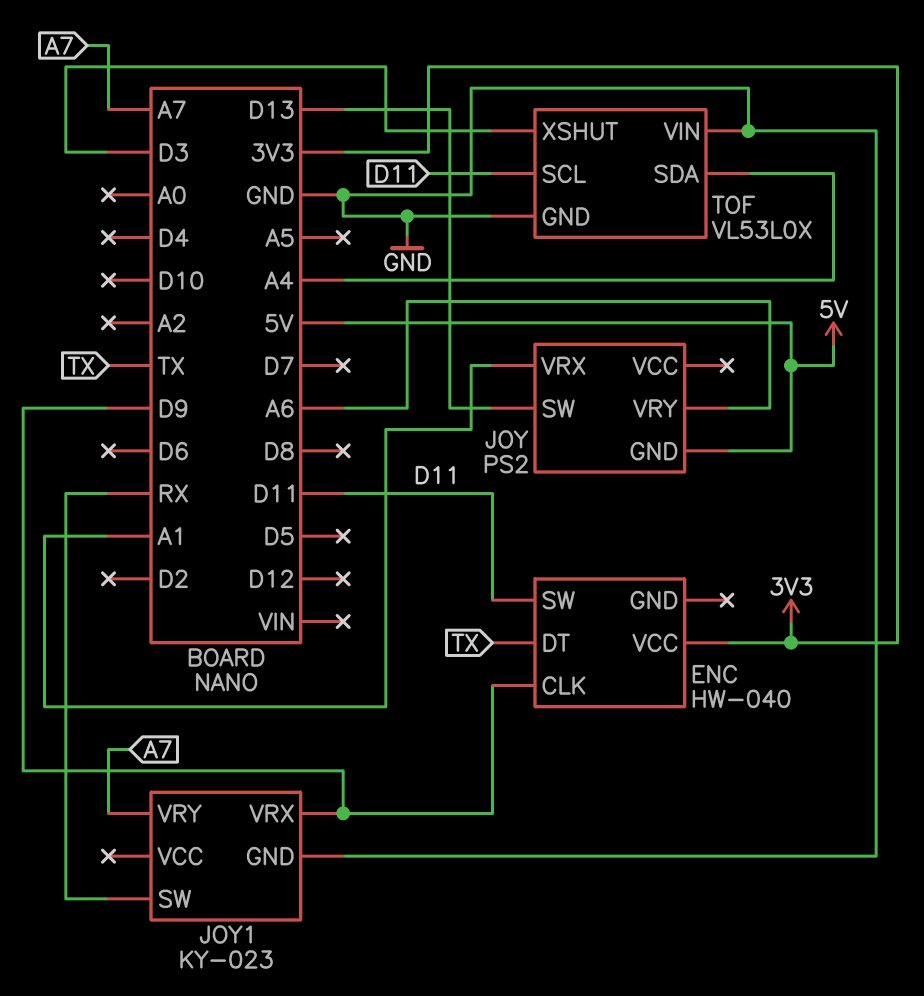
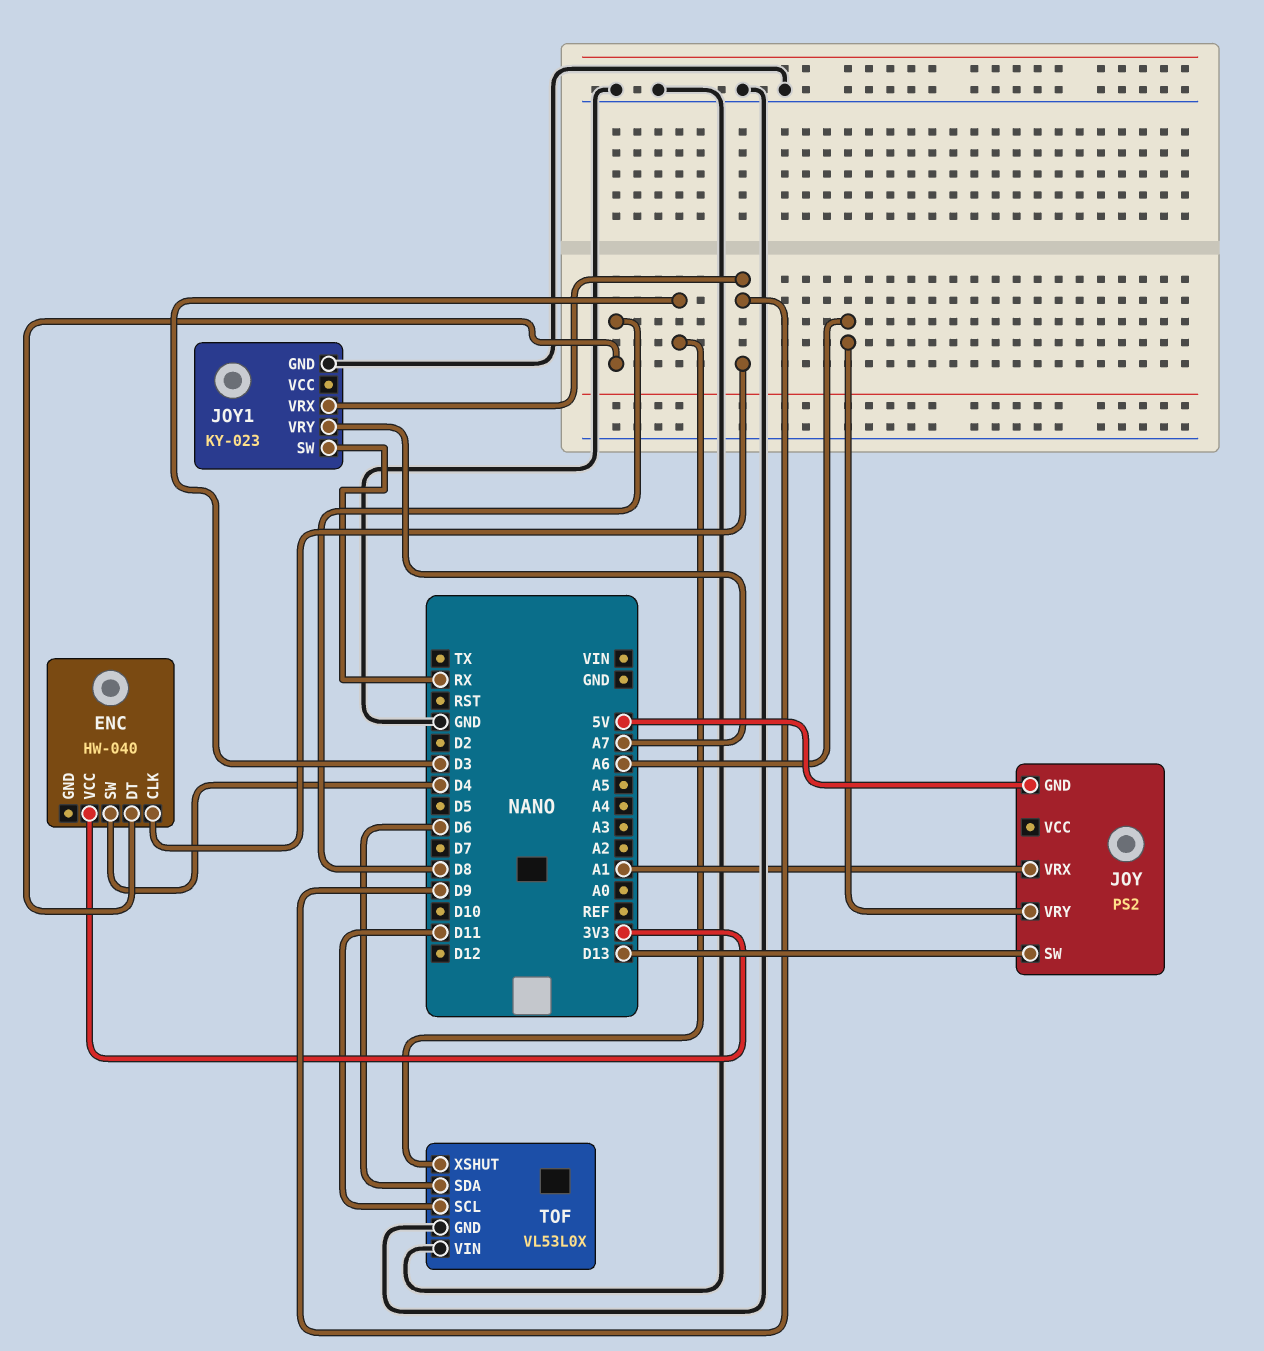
ENC pin DT: TX -> D8
ENC pin SW: D11 -> D4
TOF pin SDA: A4 -> D6

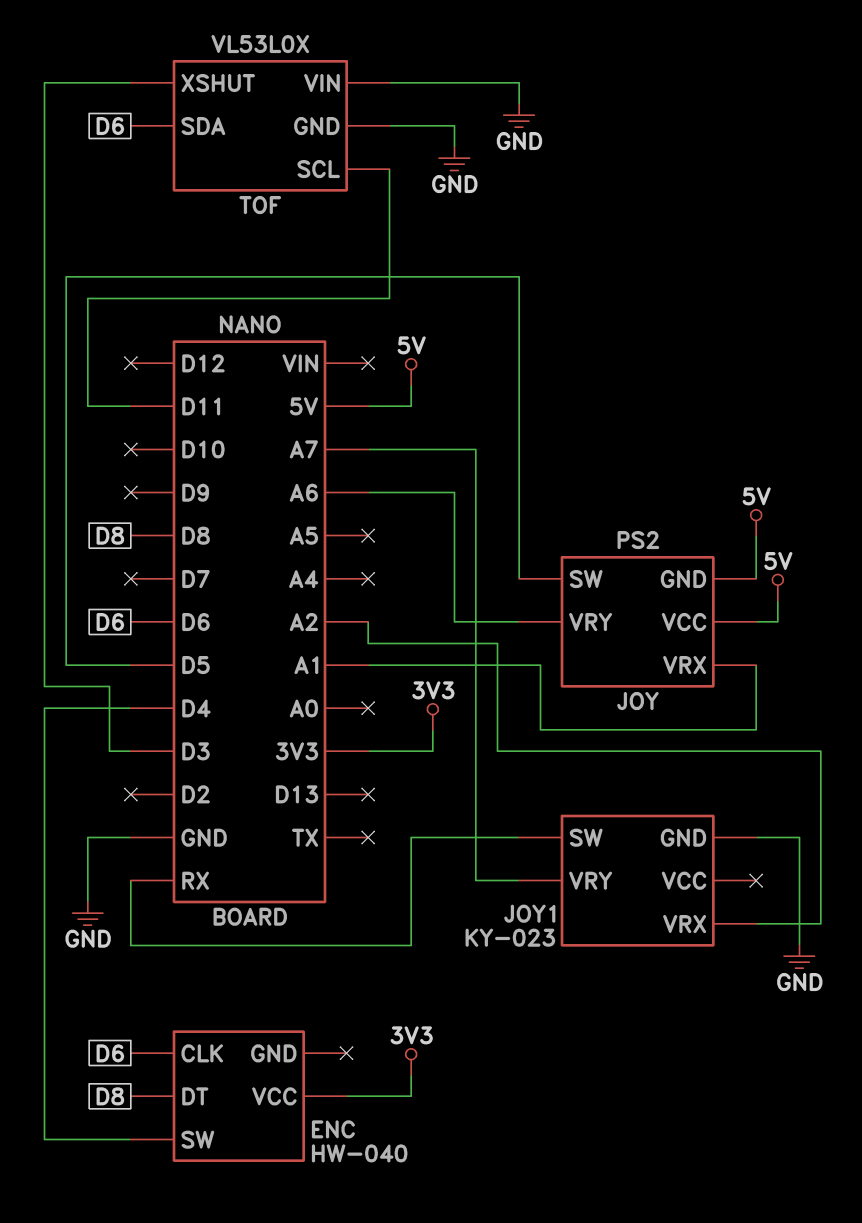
ENC pin CLK: D9 -> D6
JOY pin SW: D13 -> D5
JOY pin VCC: none -> 5V
JOY1 pin VRX: D9 -> A2

